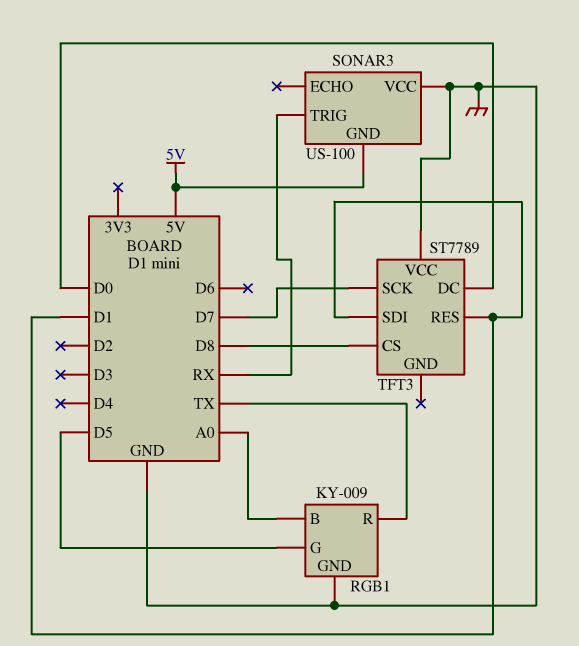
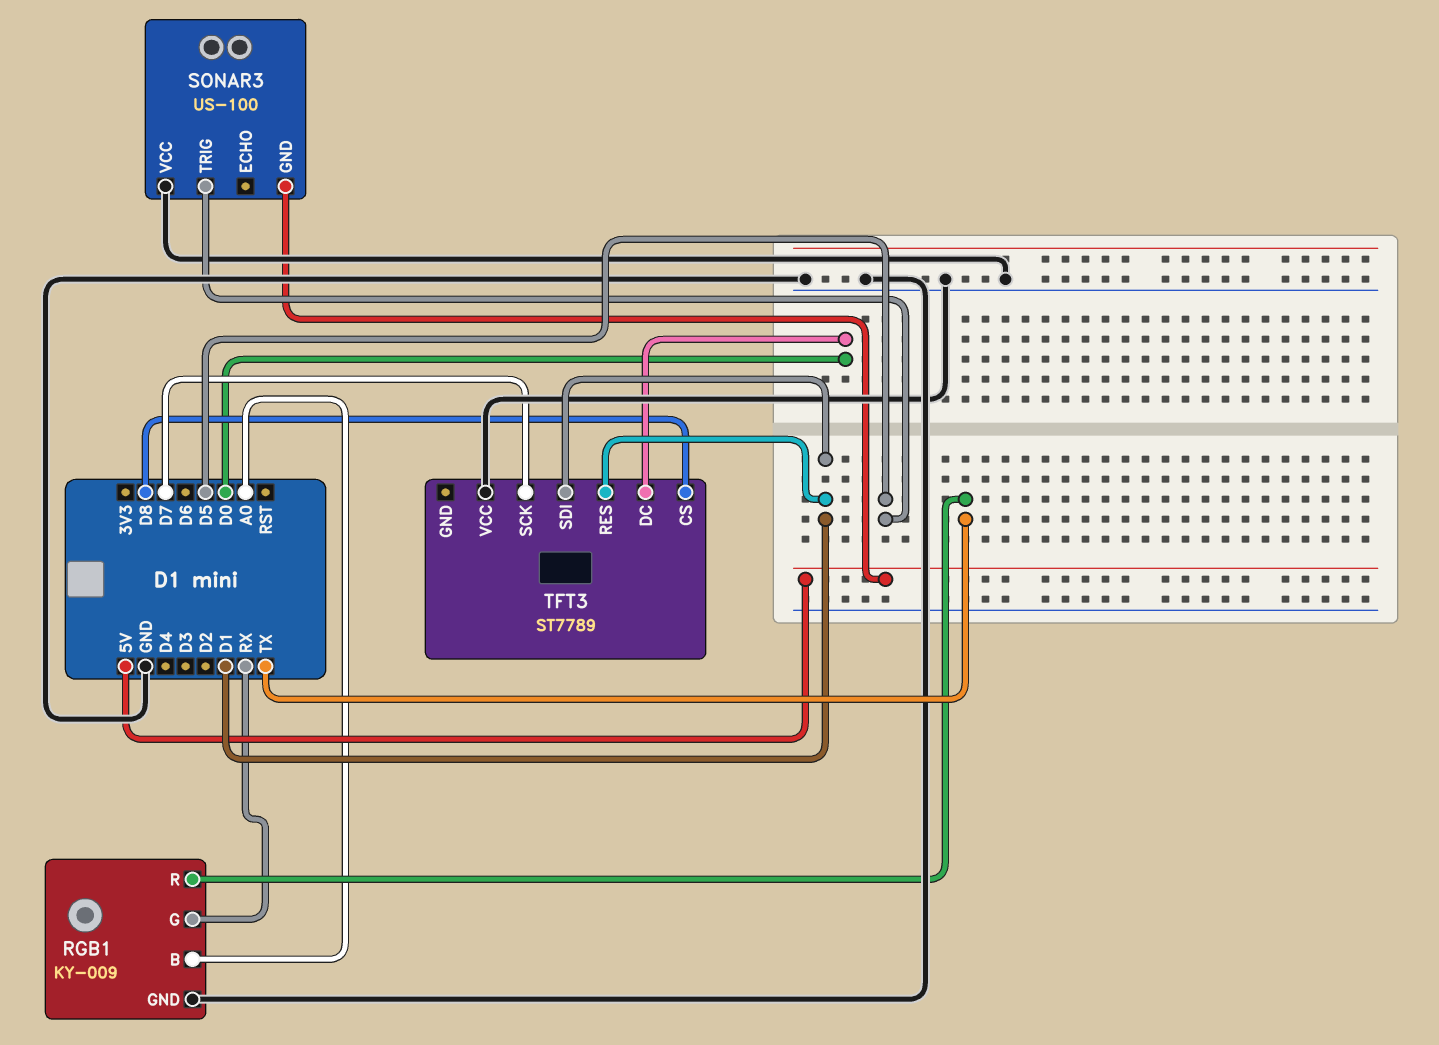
RGB1 pin G: D5 -> RX
SONAR3 pin TRIG: RX -> D5

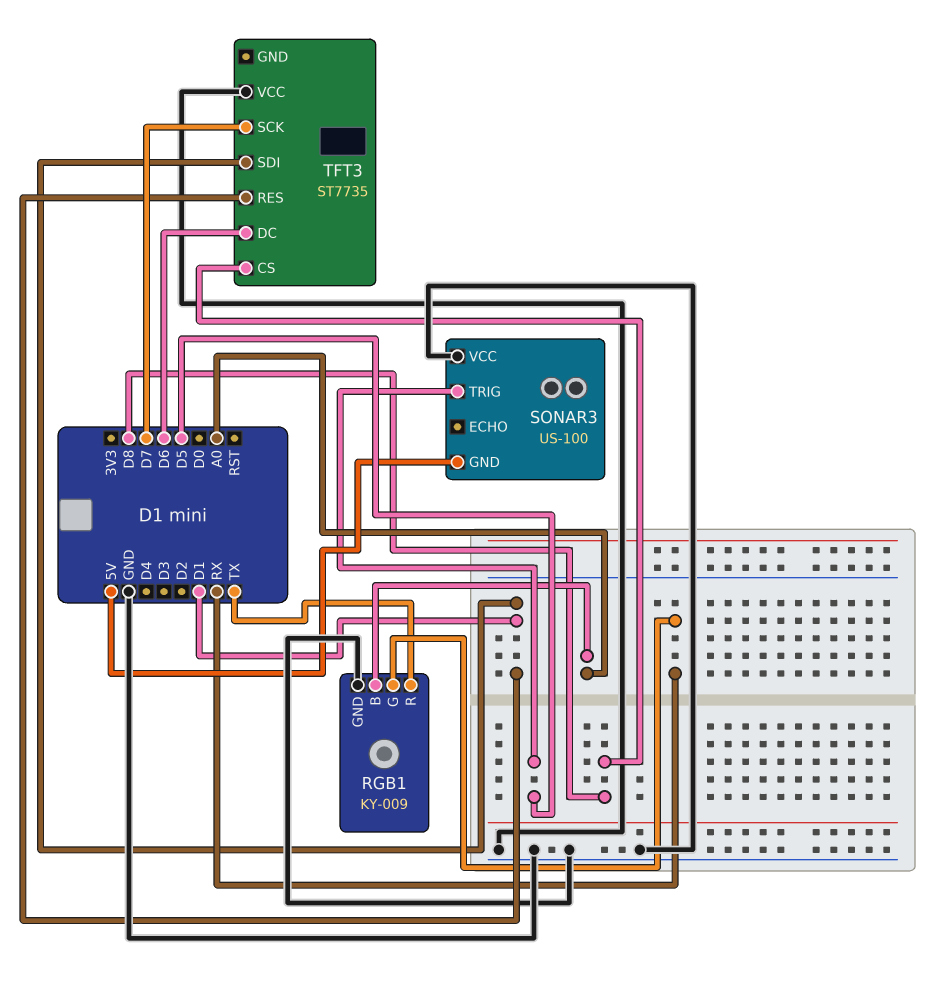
TFT3: ST7789 -> ST7735
TFT3 pin DC: D0 -> D6

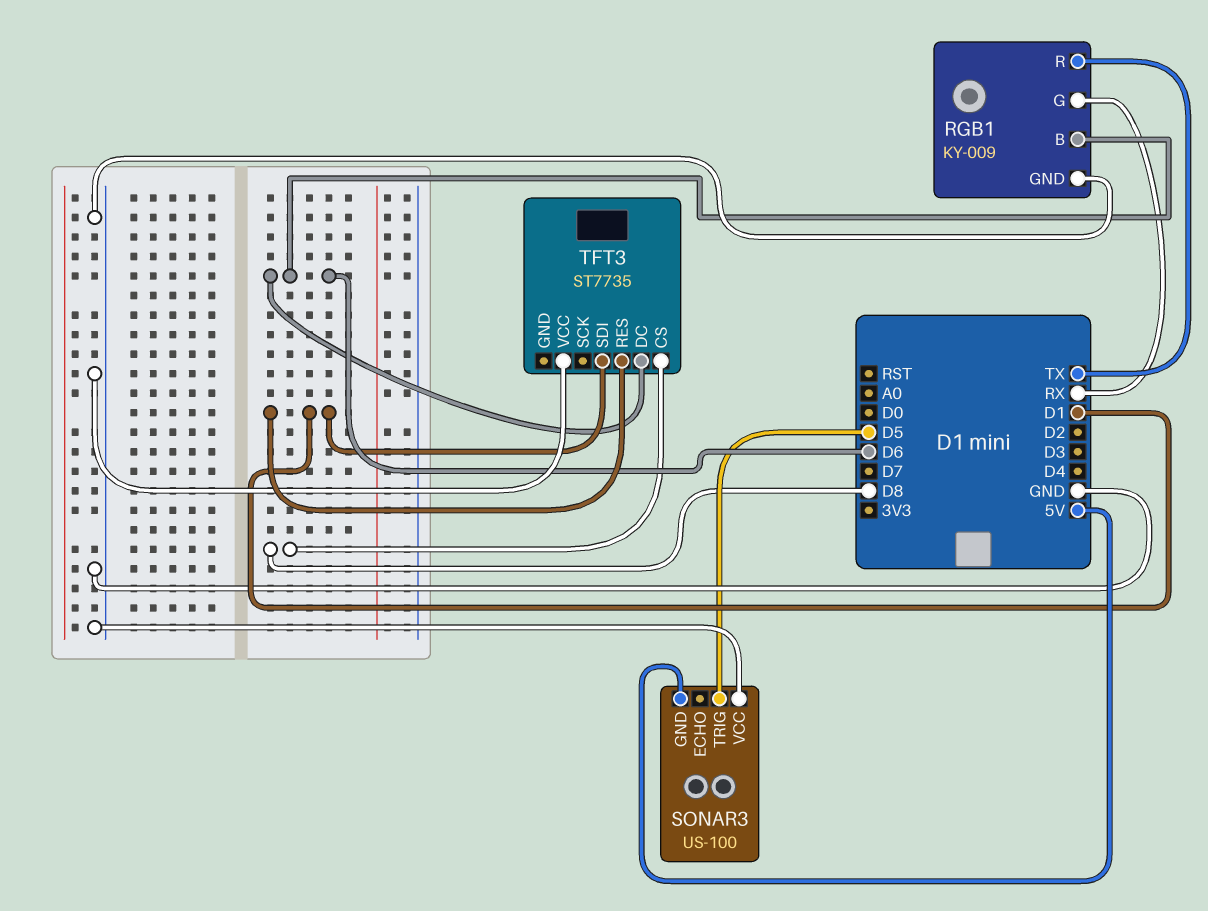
RGB1 pin B: A0 -> D6
TFT3 pin SCK: D7 -> none

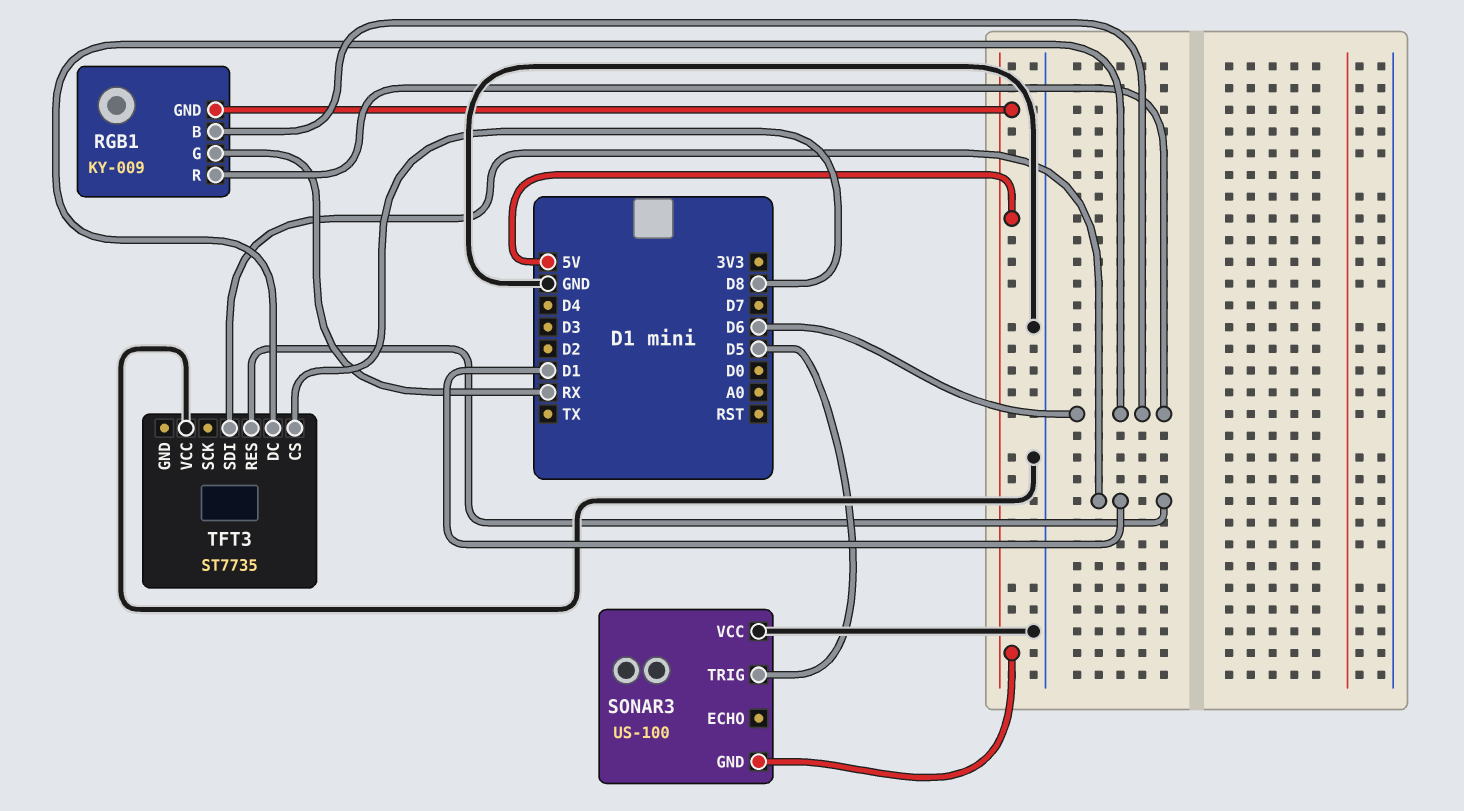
RGB1 pin GND: GND -> 5V
RGB1 pin R: TX -> D6

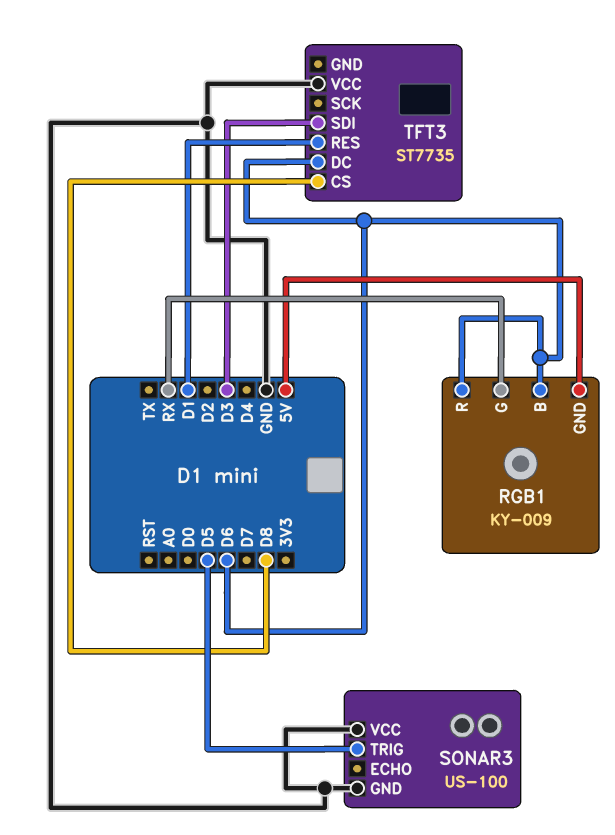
SONAR3 pin GND: 5V -> GND
TFT3 pin SDI: D1 -> D3

